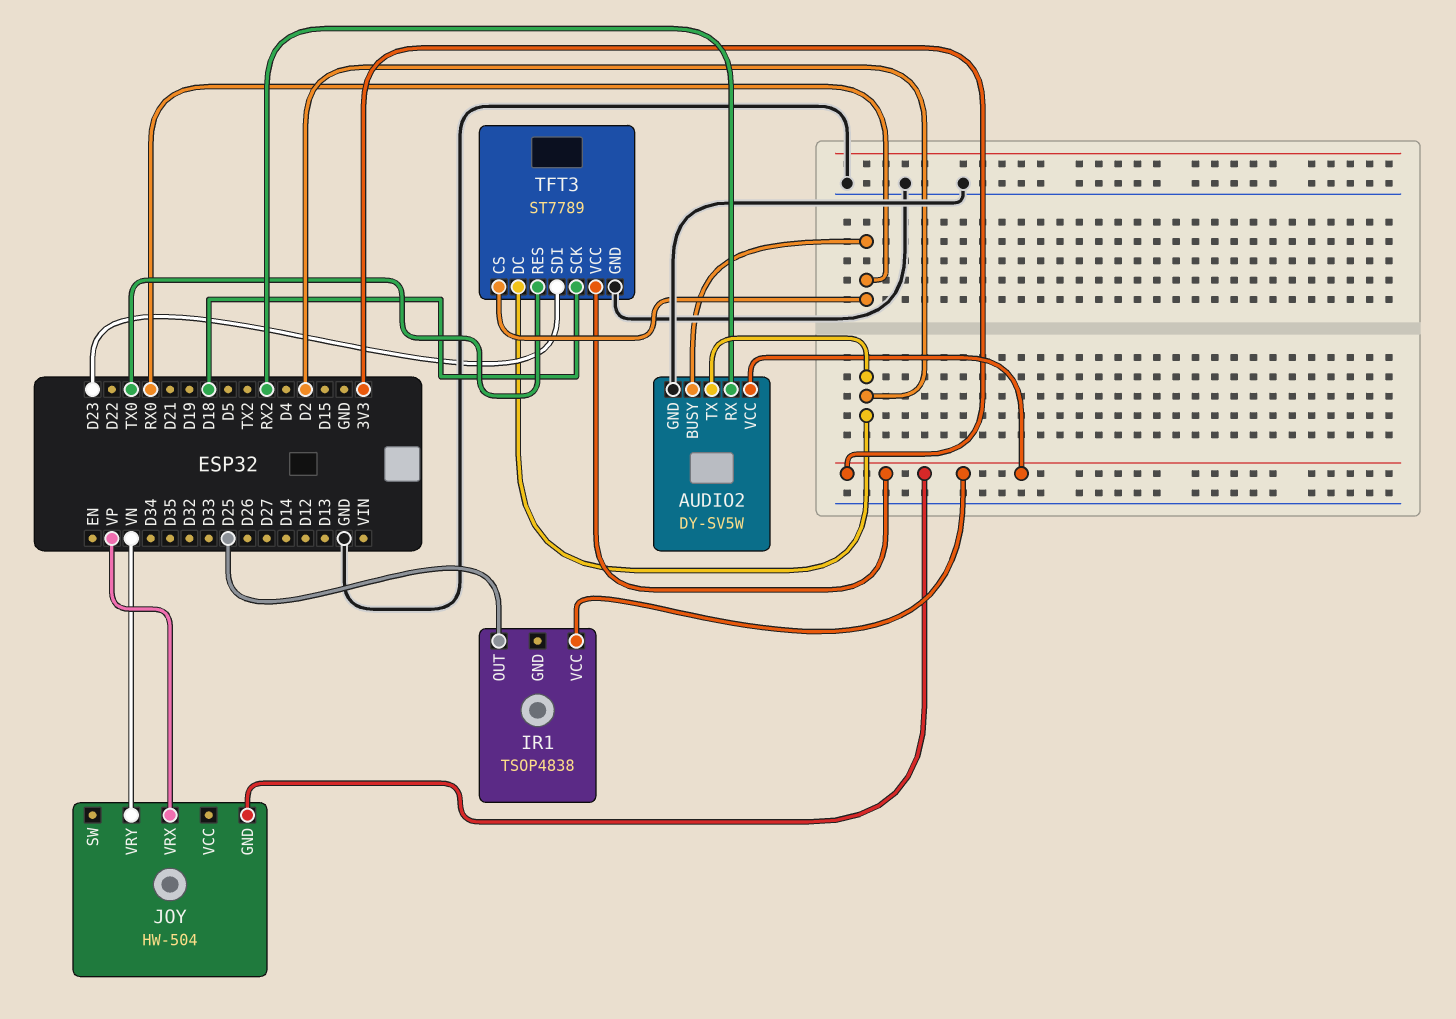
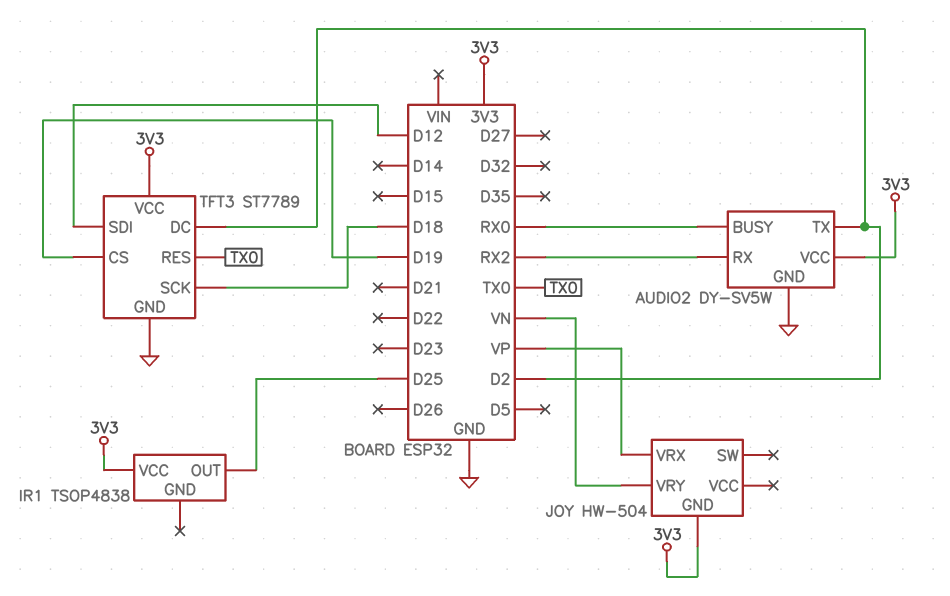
TFT3 pin CS: RX0 -> D19
TFT3 pin SDI: D23 -> D12

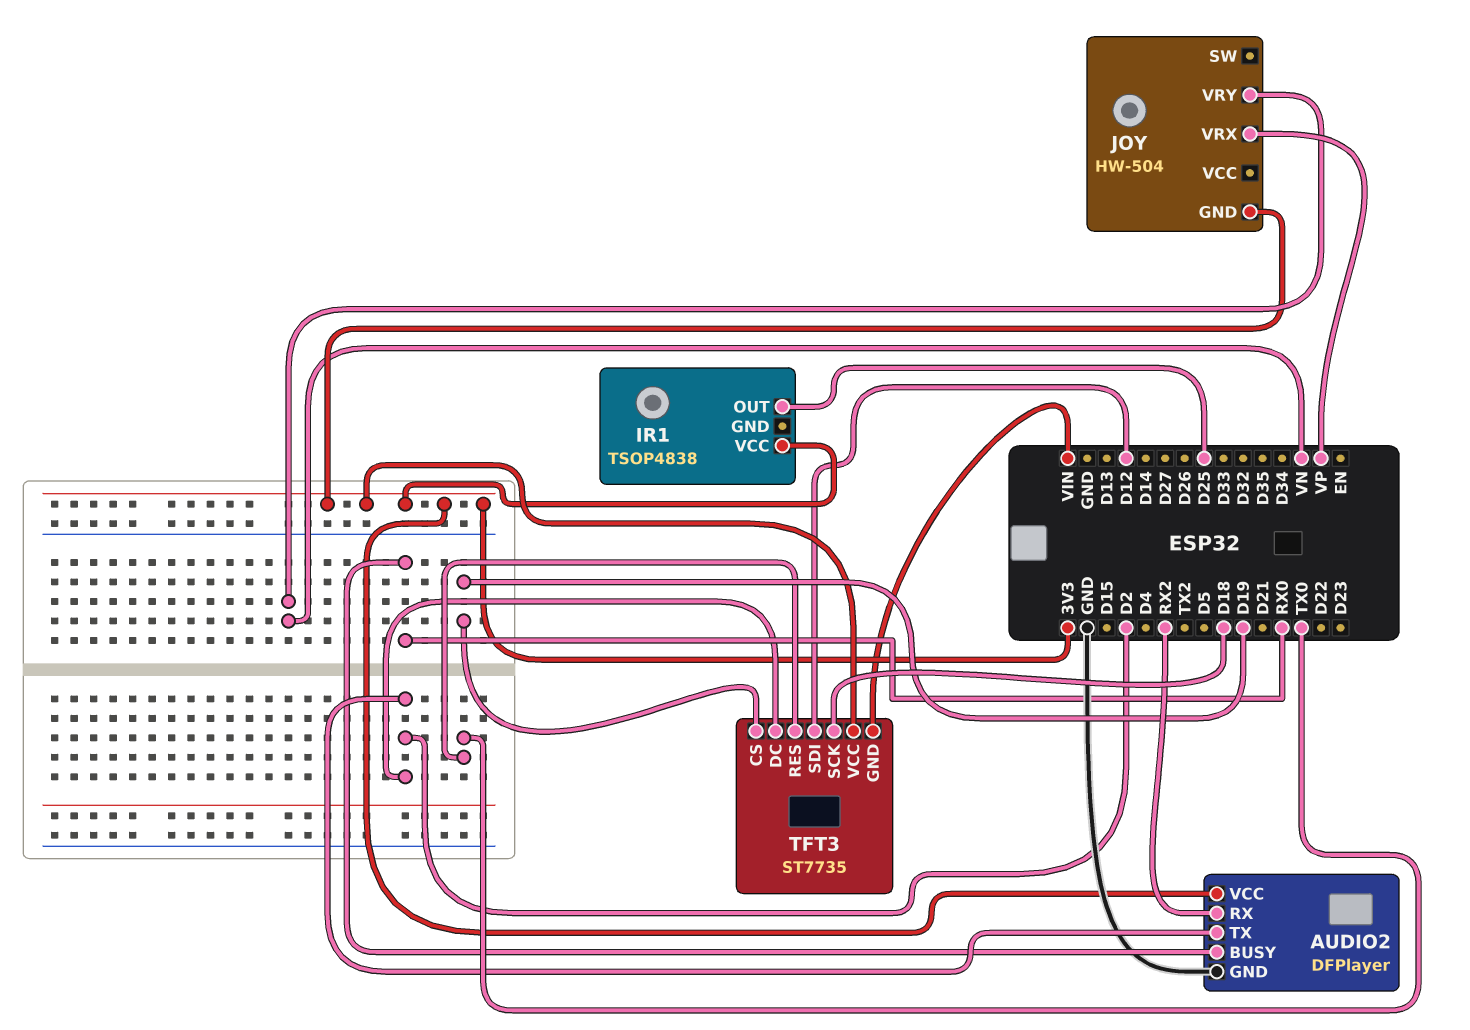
AUDIO2: DY-SV5W -> DFPlayer
TFT3: ST7789 -> ST7735
TFT3 pin GND: GND -> VIN

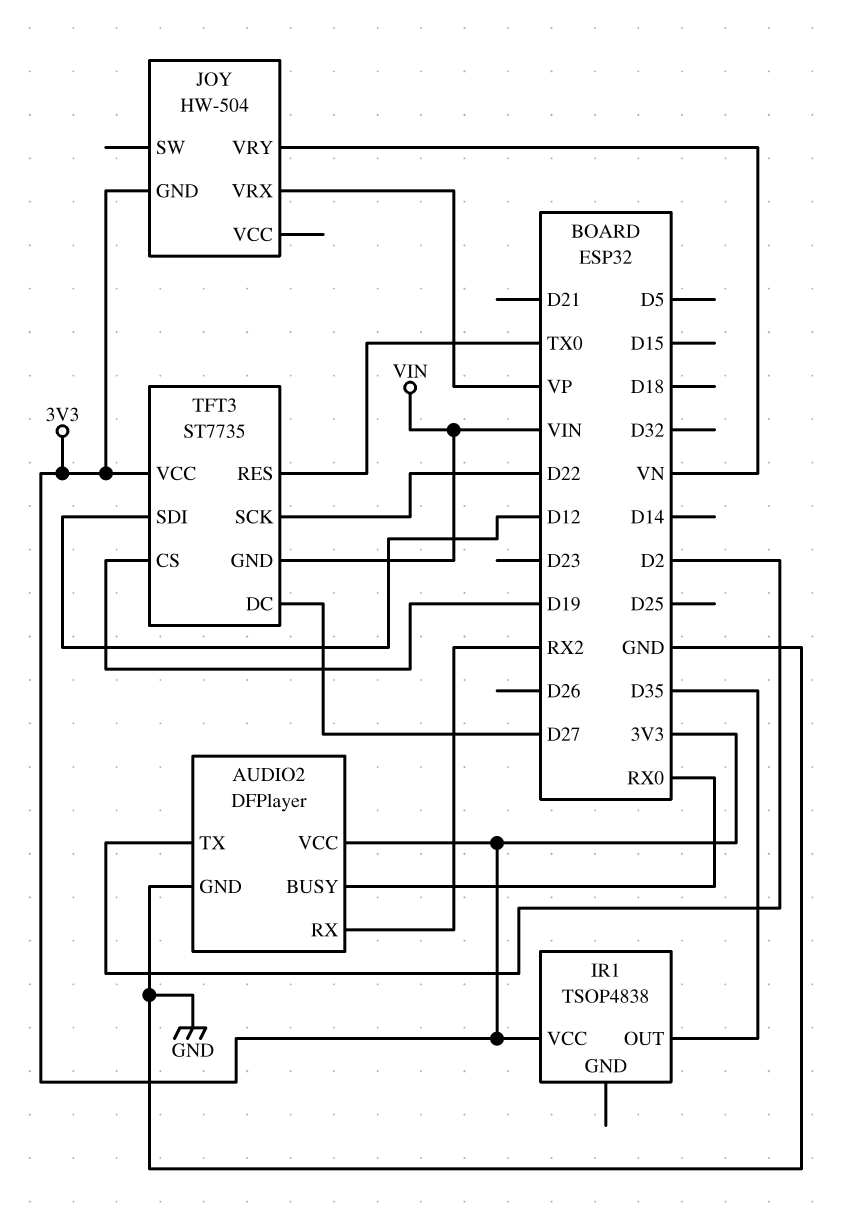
IR1 pin OUT: D25 -> D35
TFT3 pin DC: D2 -> D27
TFT3 pin SCK: D18 -> D22

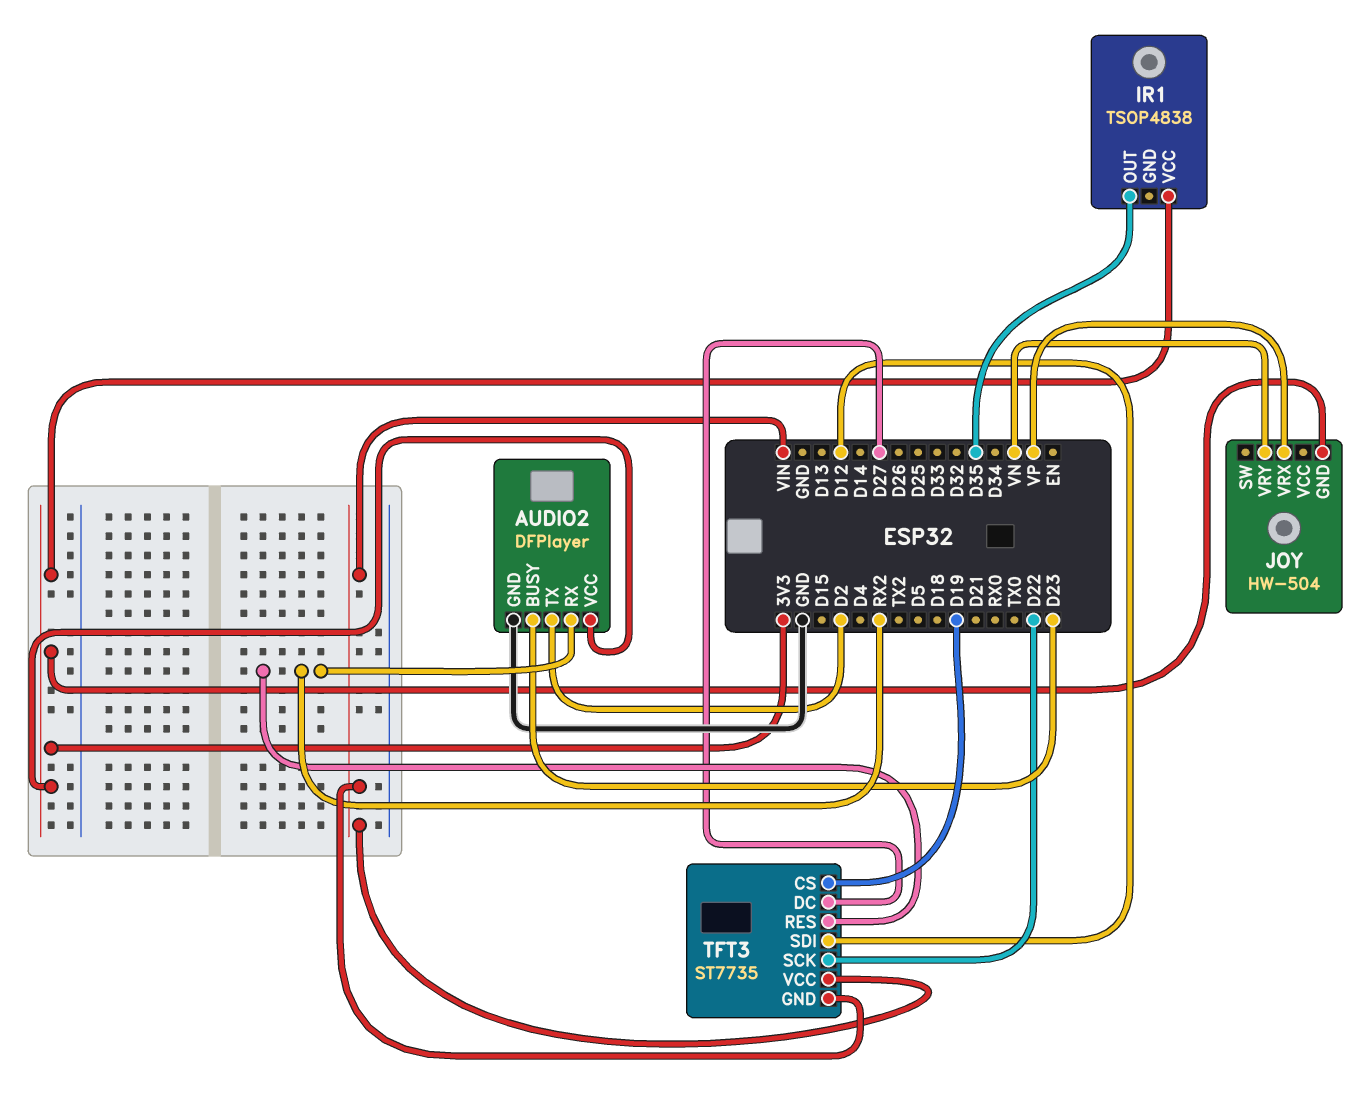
AUDIO2 pin BUSY: RX0 -> D23
TFT3 pin RES: TX0 -> RX2
TFT3 pin VCC: 3V3 -> VIN

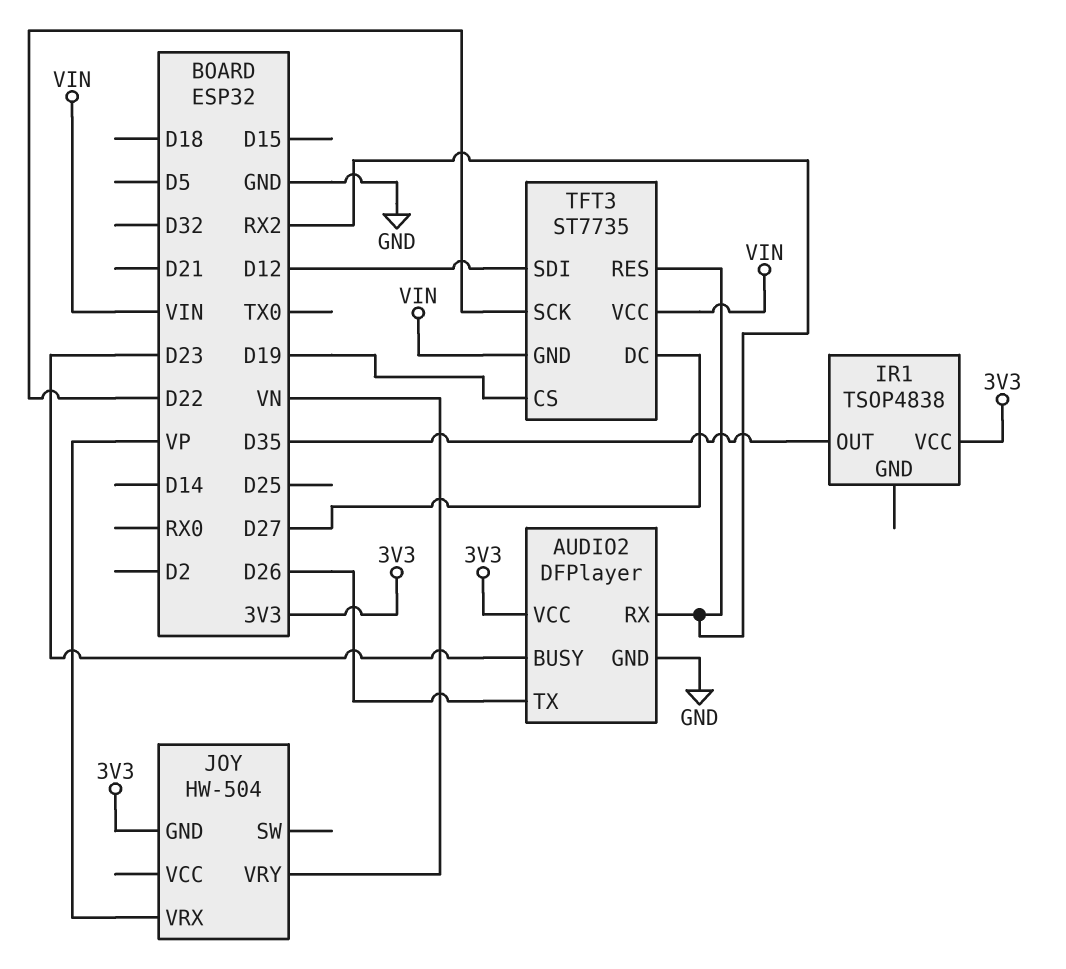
AUDIO2 pin TX: D2 -> D26

